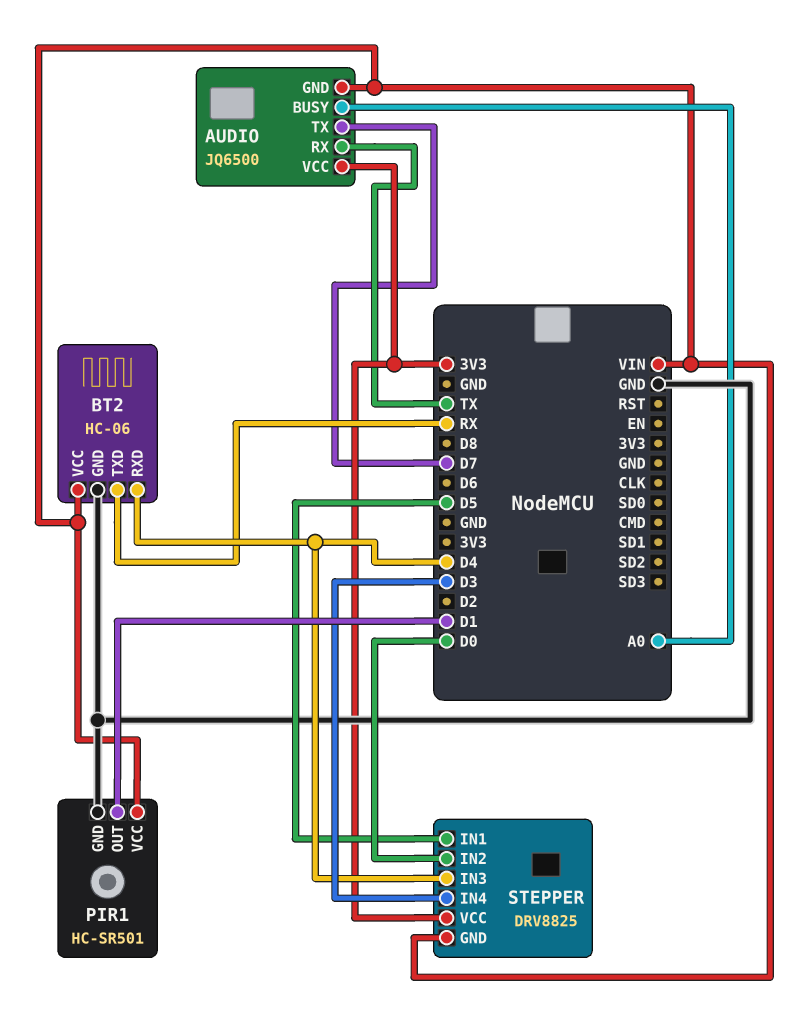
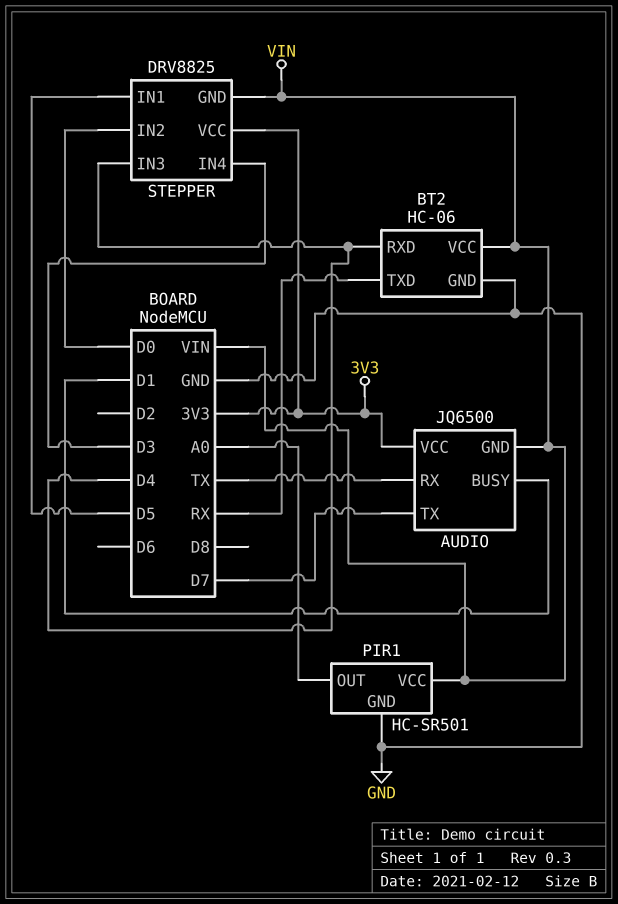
AUDIO pin BUSY: A0 -> D1
PIR1 pin OUT: D1 -> A0

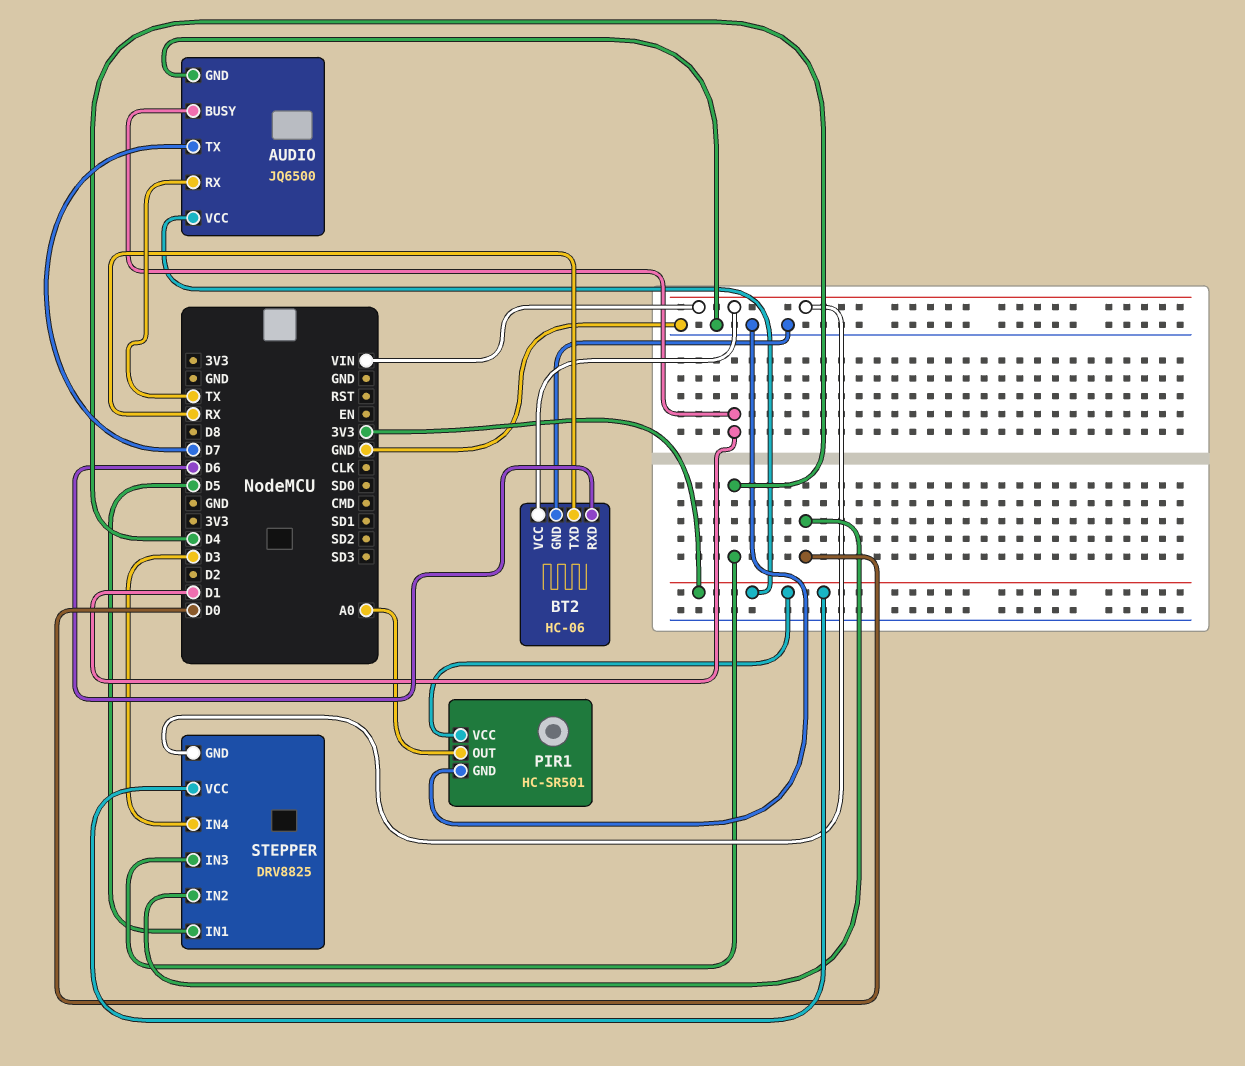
AUDIO pin GND: VIN -> GND
BT2 pin RXD: D4 -> D6
PIR1 pin VCC: VIN -> 3V3

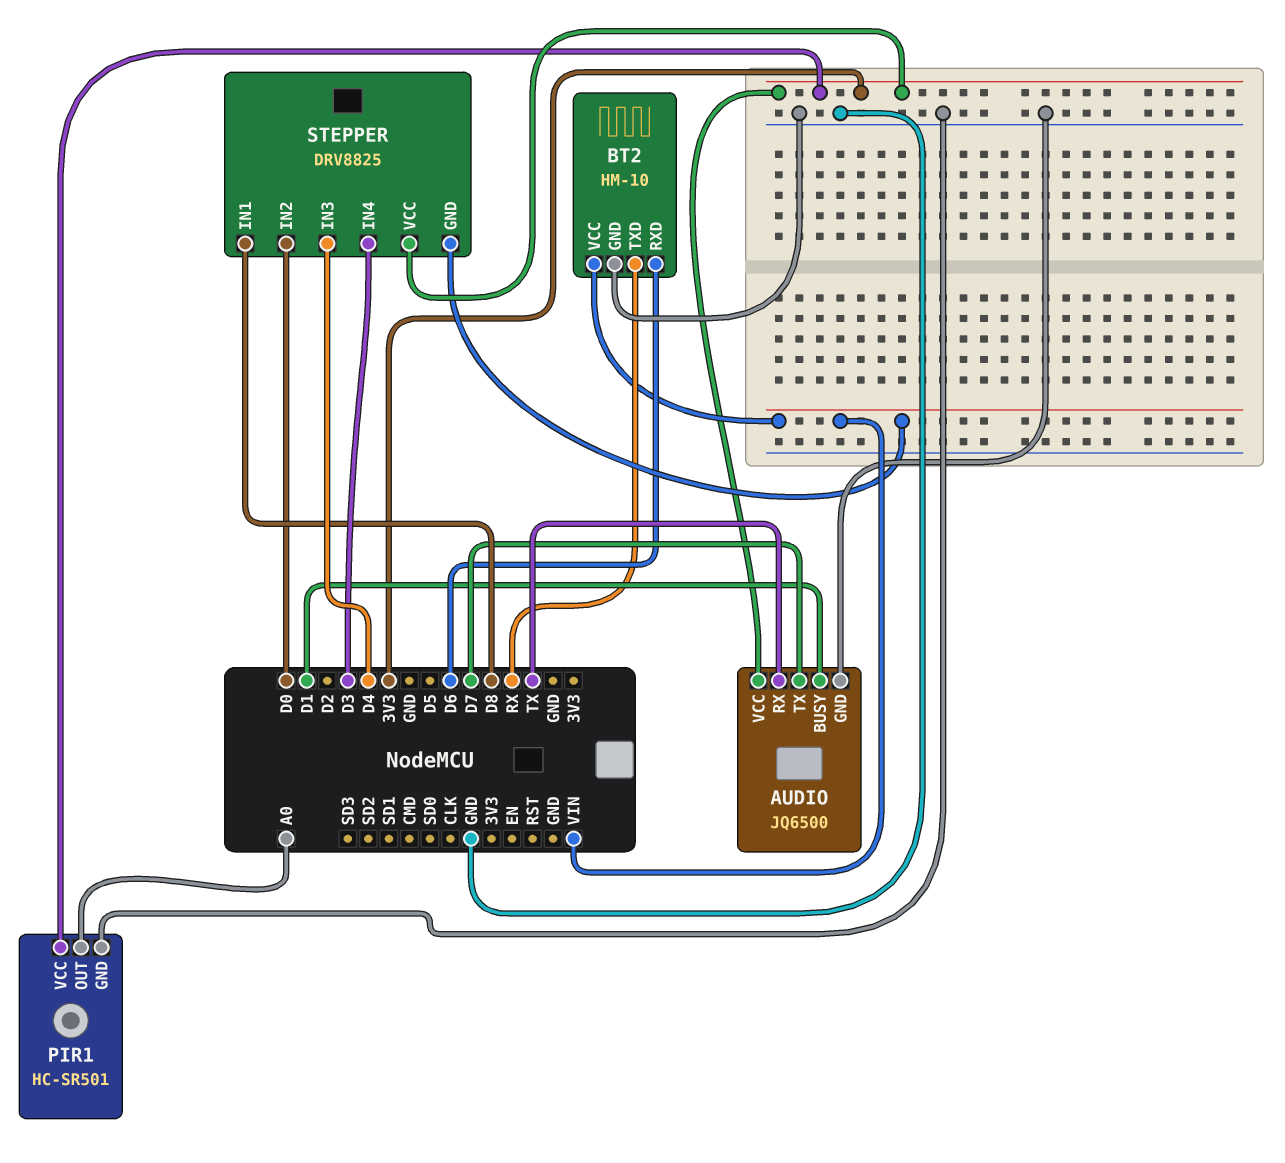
BT2: HC-06 -> HM-10
STEPPER pin IN1: D5 -> D8

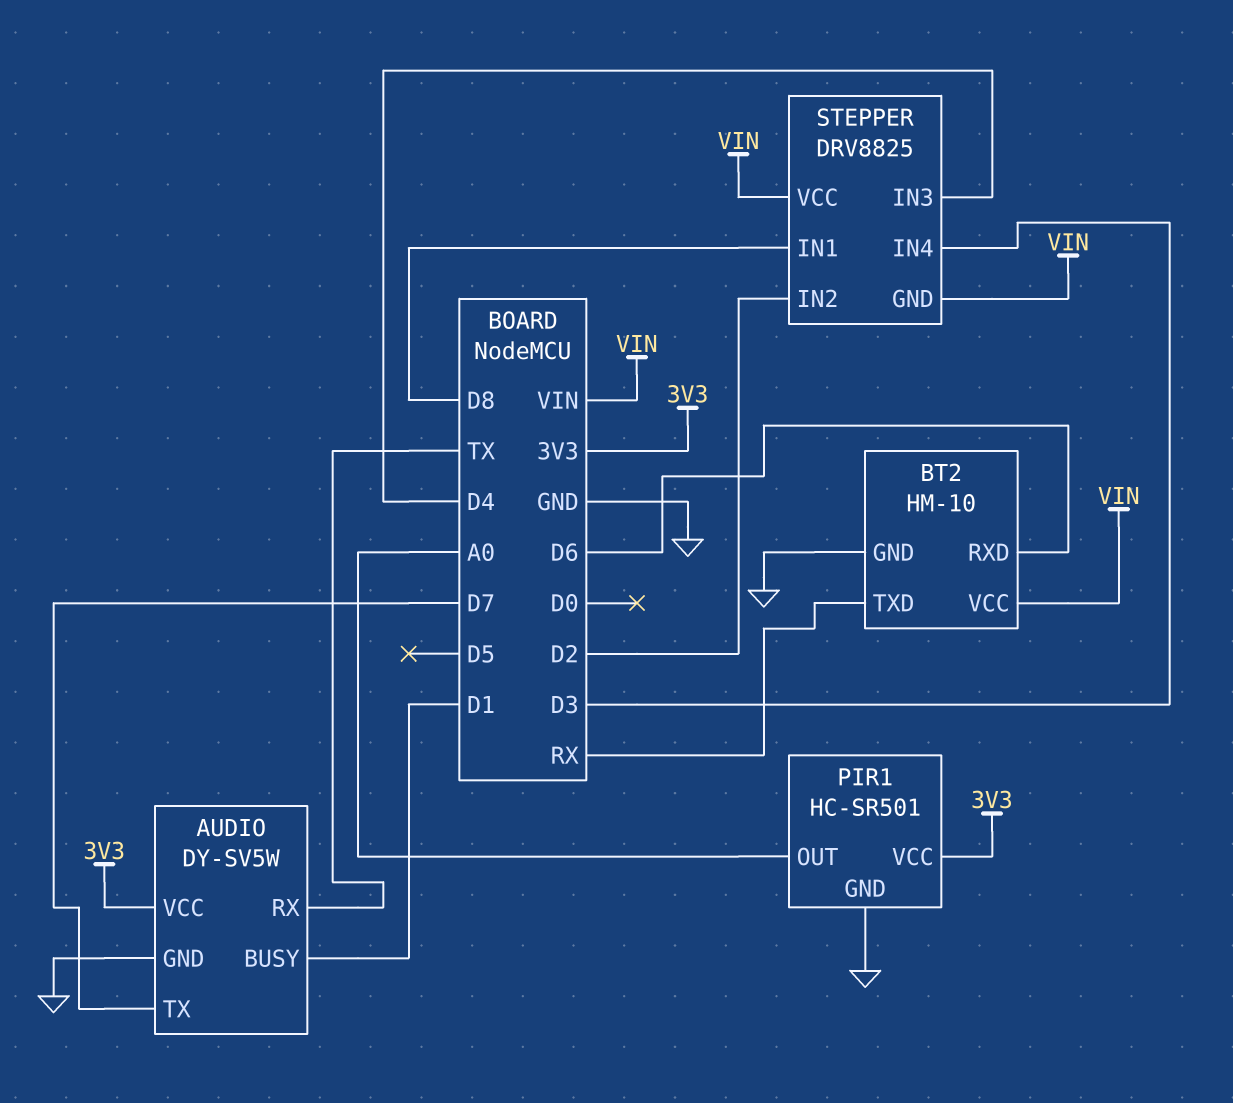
AUDIO: JQ6500 -> DY-SV5W
STEPPER pin IN2: D0 -> D2
STEPPER pin VCC: 3V3 -> VIN

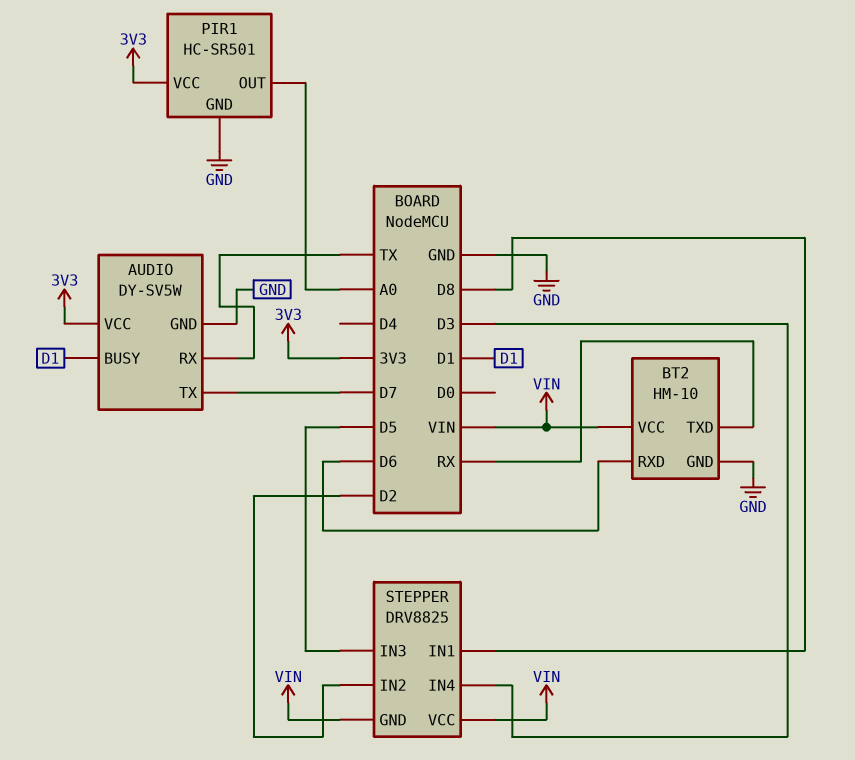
STEPPER pin IN3: D4 -> D5

